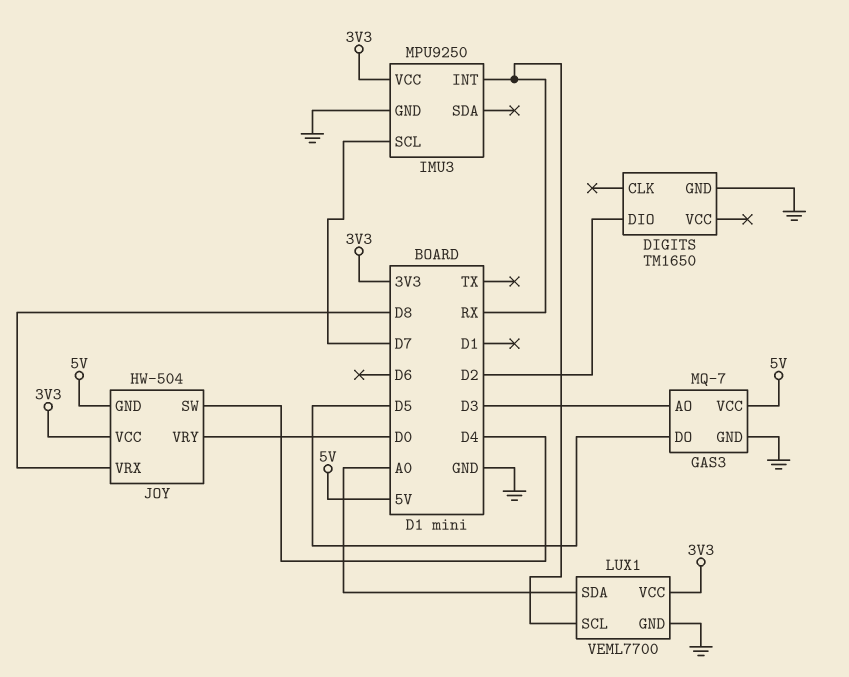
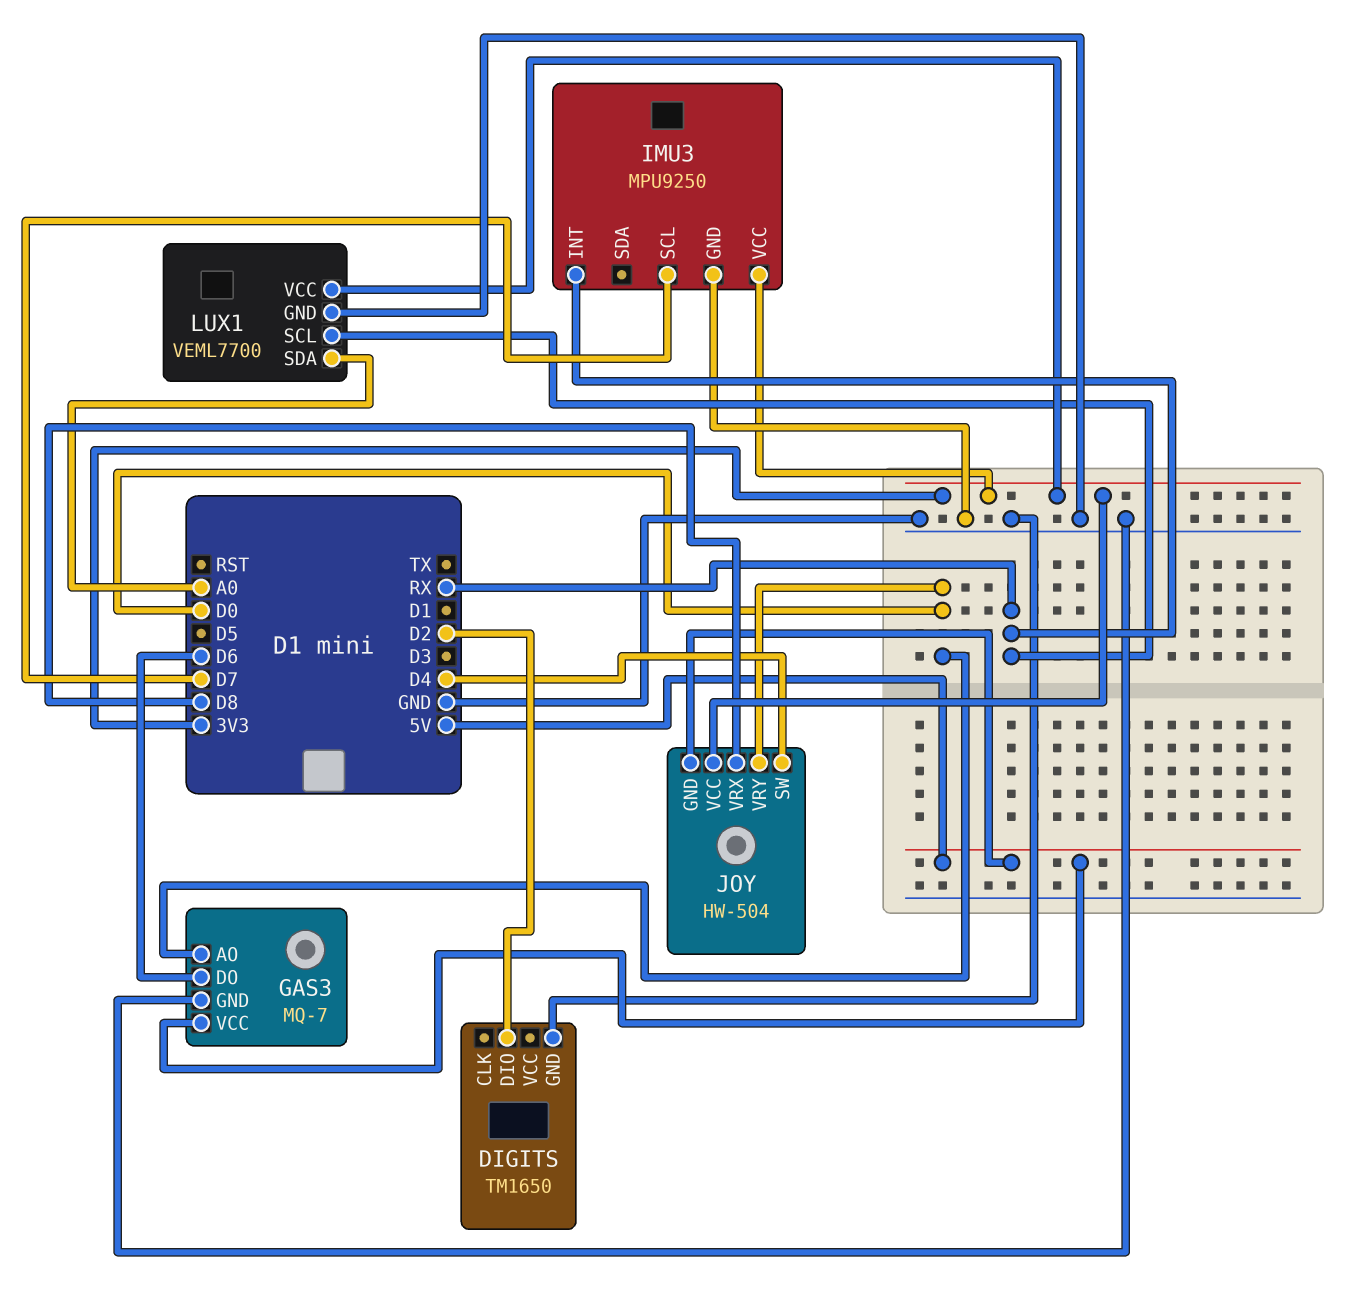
GAS3 pin AO: D3 -> D0
GAS3 pin DO: D5 -> D6

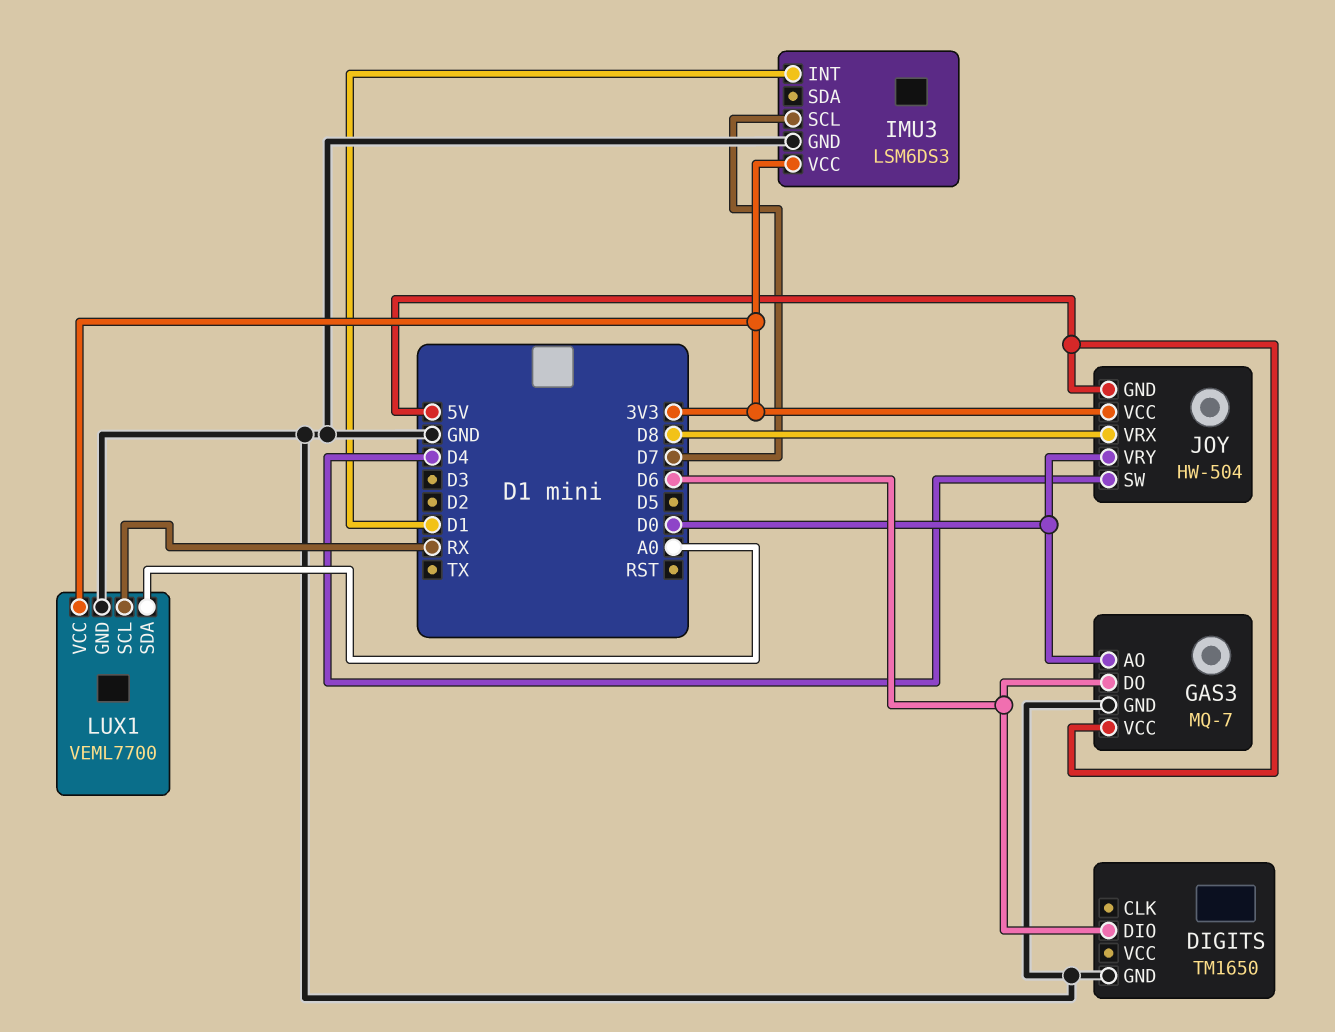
DIGITS pin DIO: D2 -> D6
IMU3: MPU9250 -> LSM6DS3
IMU3 pin INT: RX -> D1

